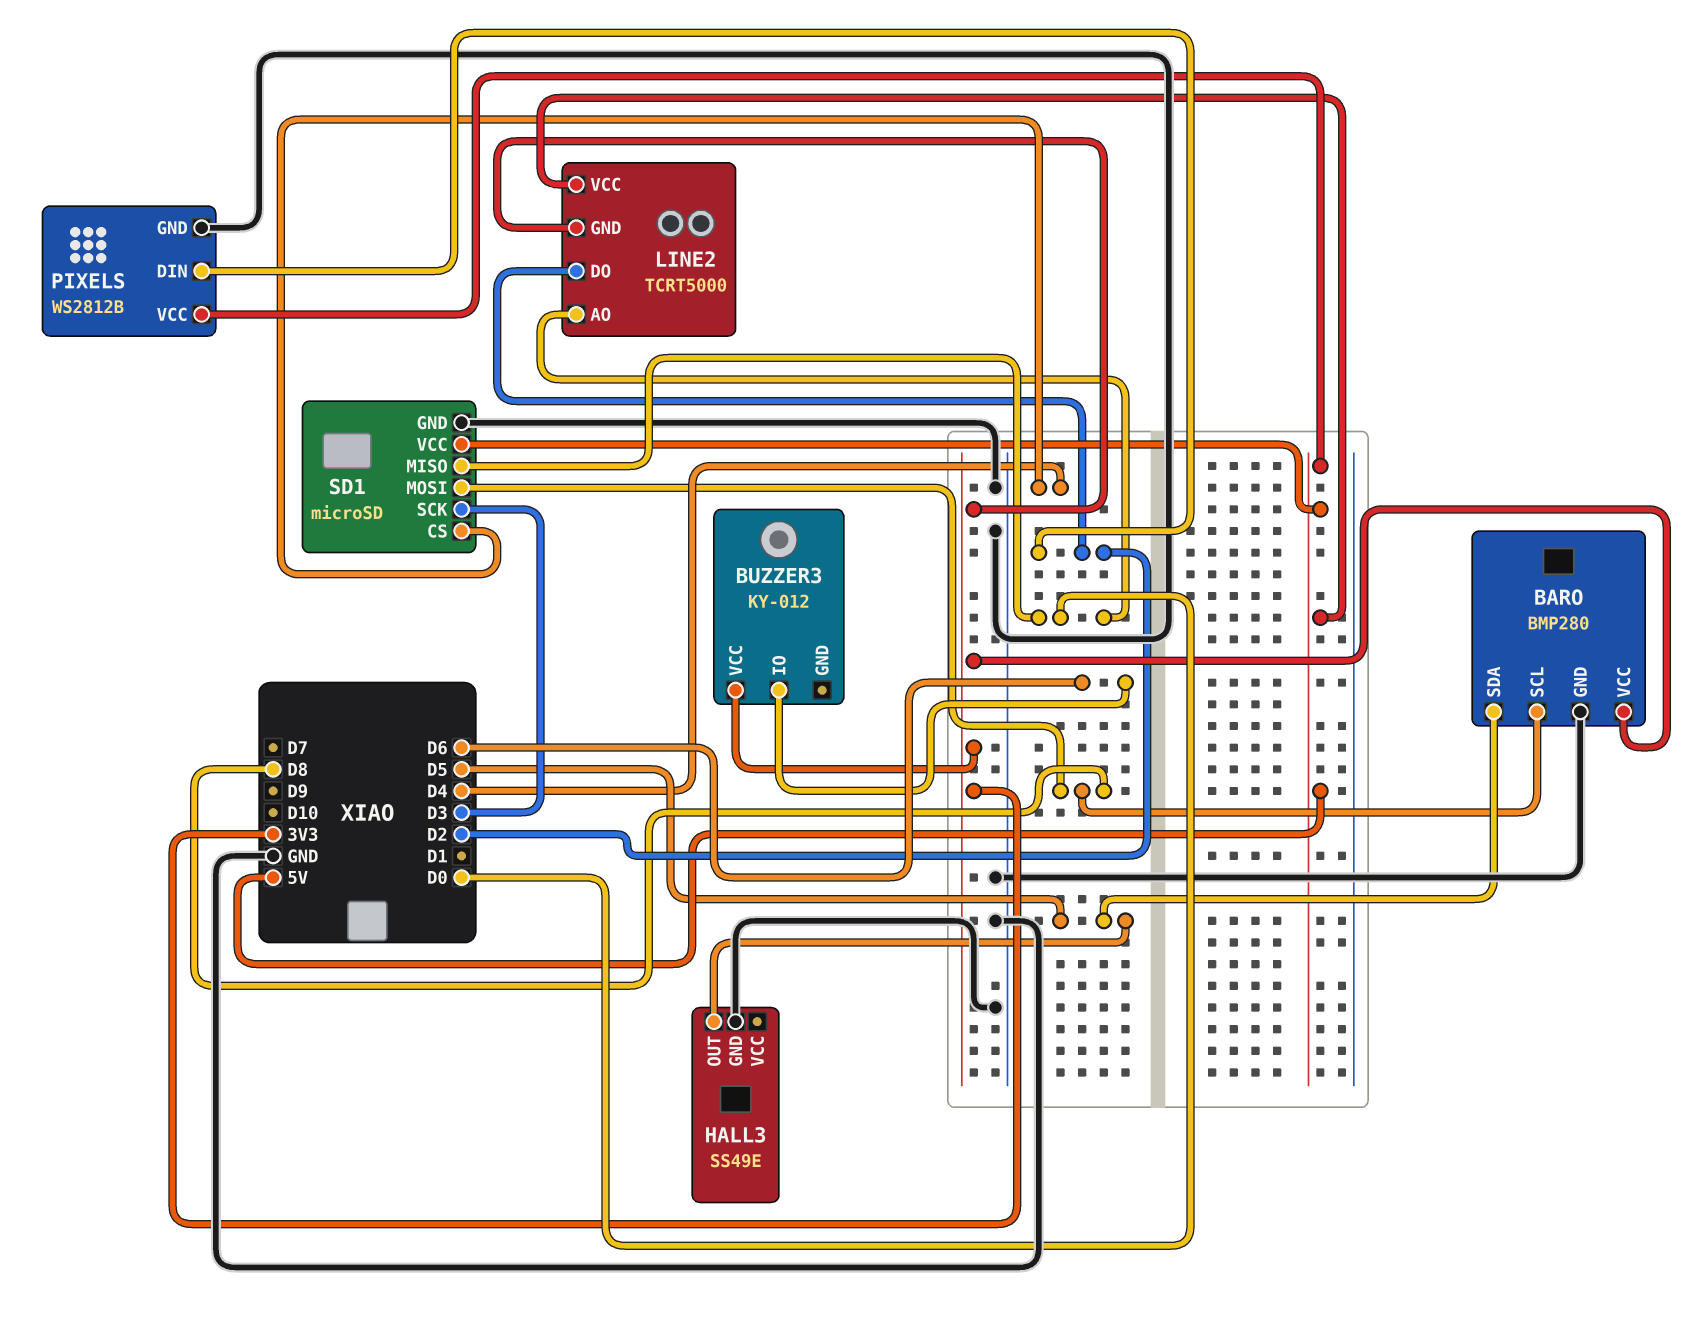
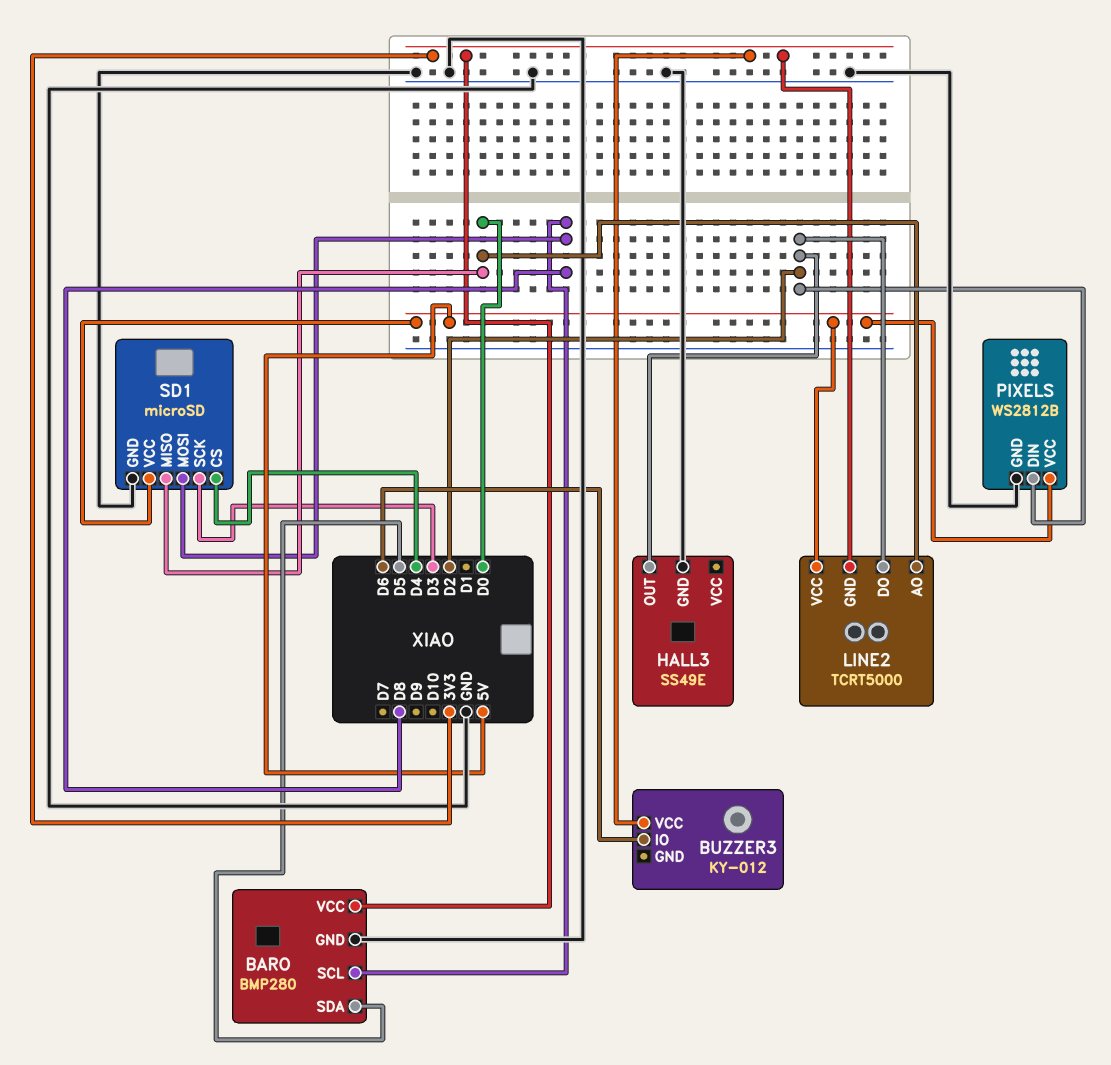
HALL3 pin OUT: D5 -> D2

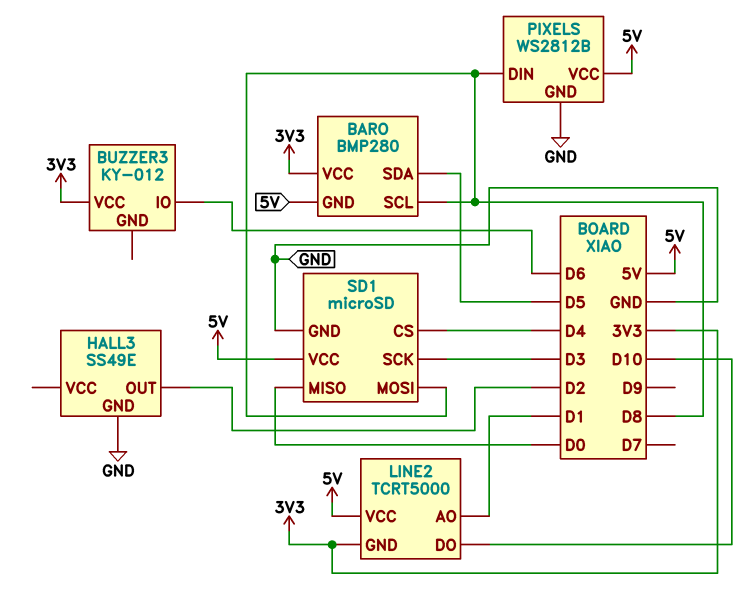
BARO pin GND: GND -> 5V
LINE2 pin AO: D0 -> D1
LINE2 pin DO: D2 -> D10
PIXELS pin DIN: D2 -> D8

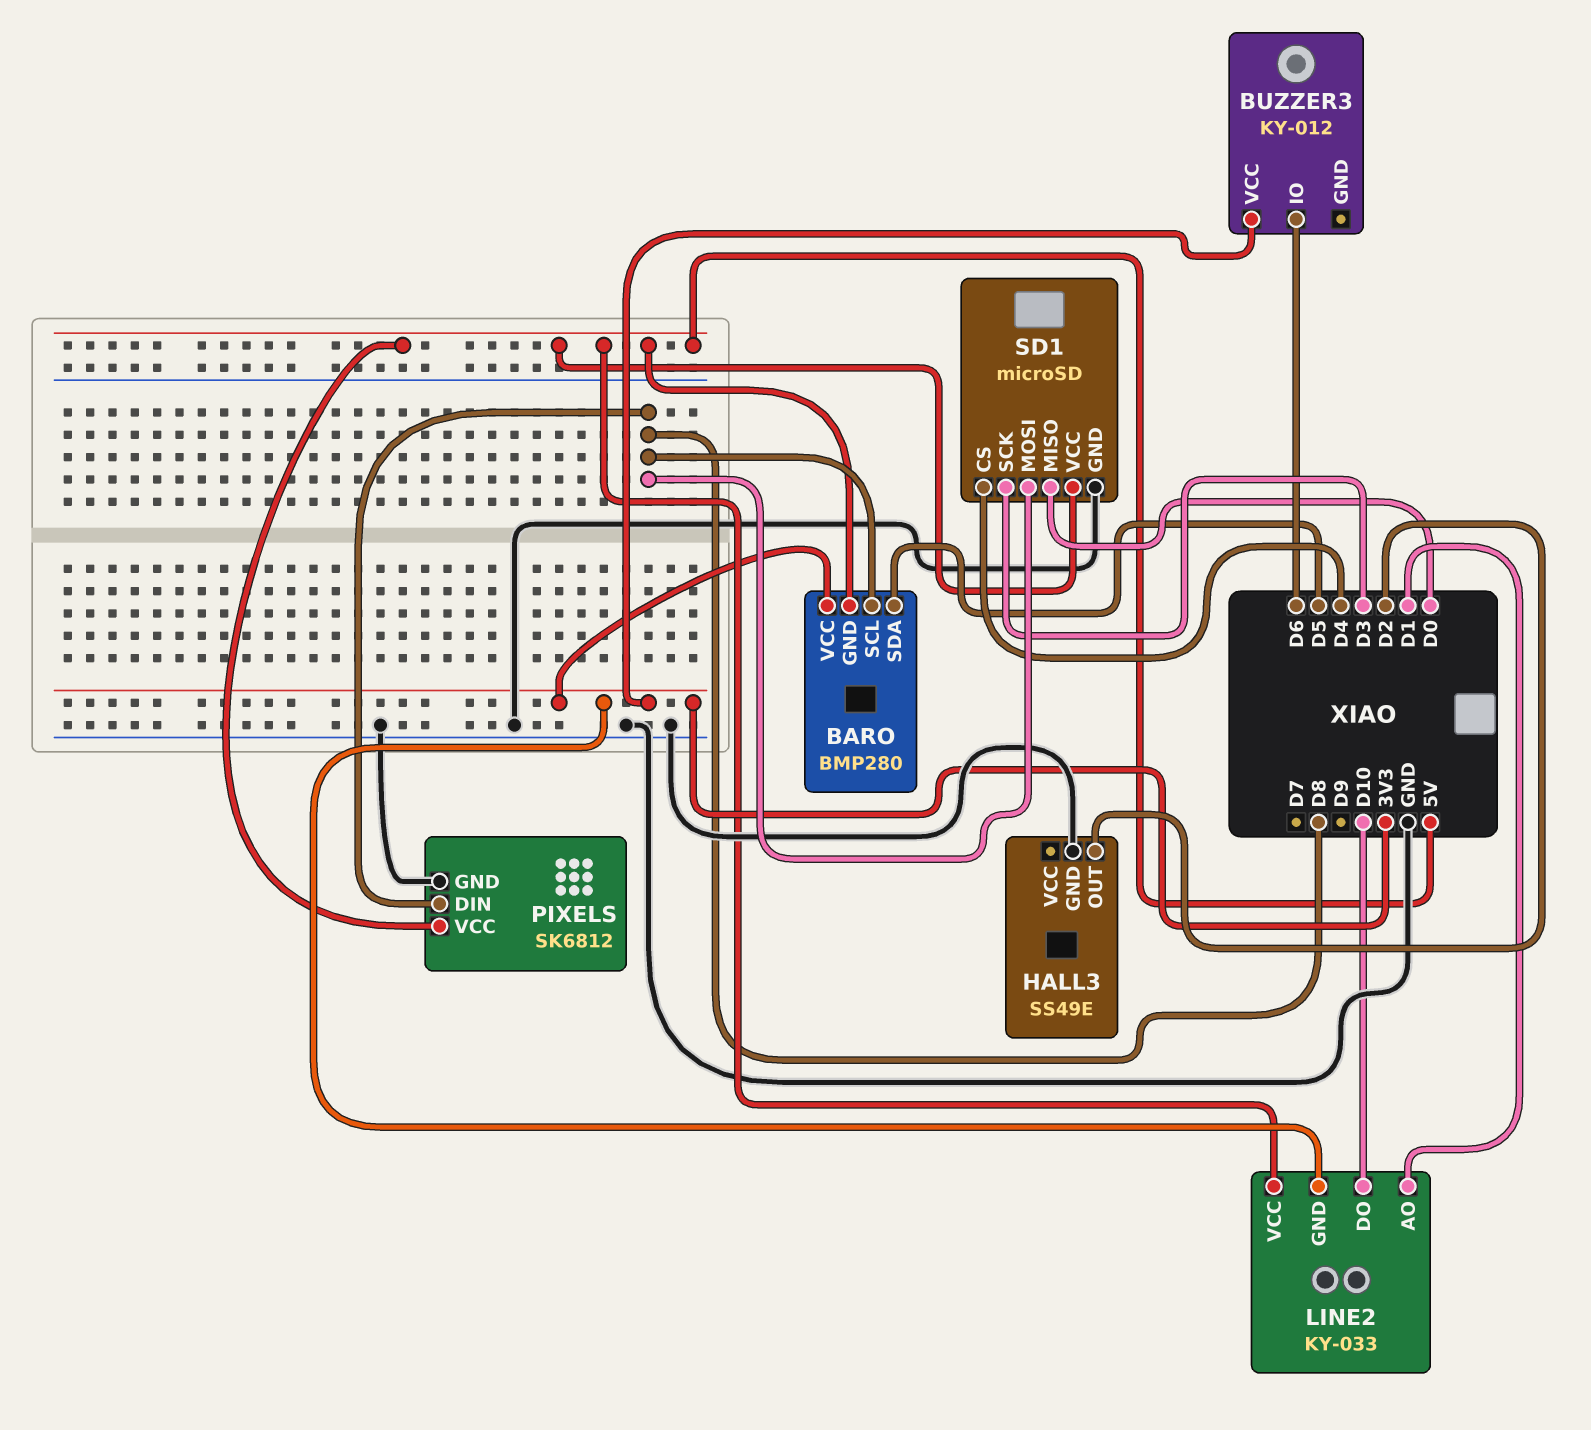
LINE2: TCRT5000 -> KY-033
PIXELS: WS2812B -> SK6812

